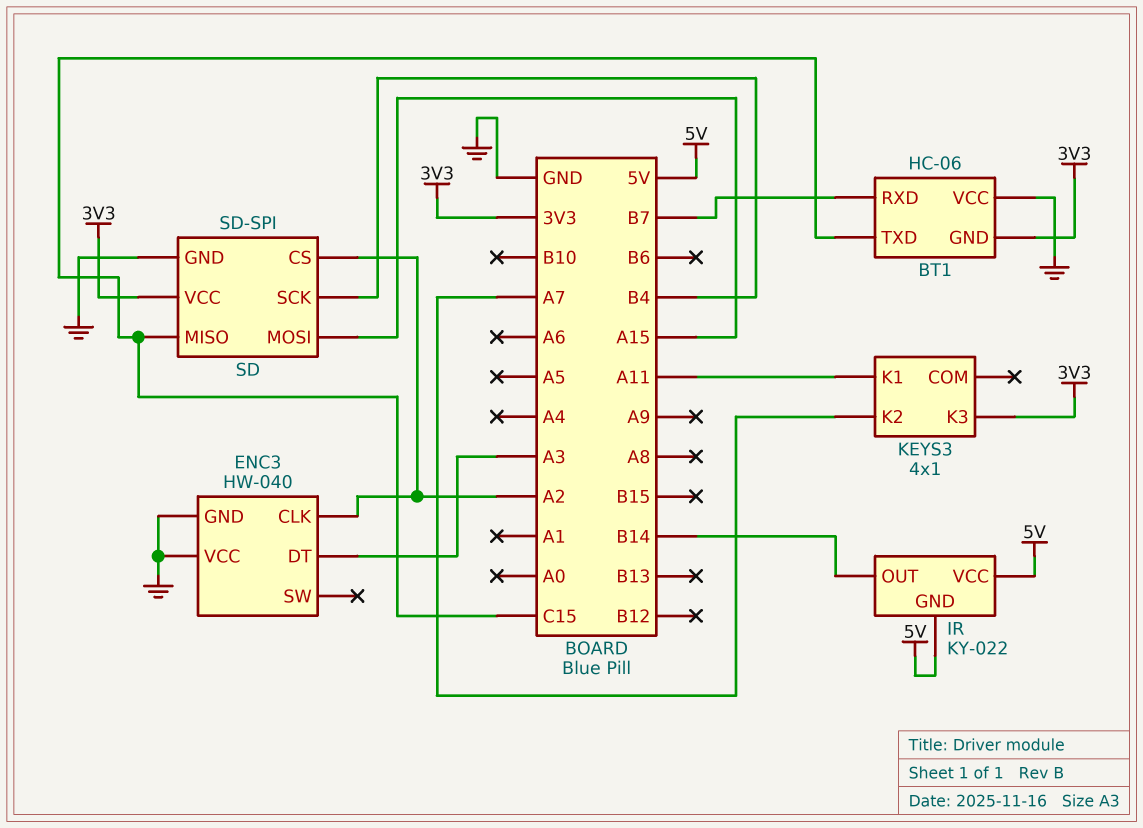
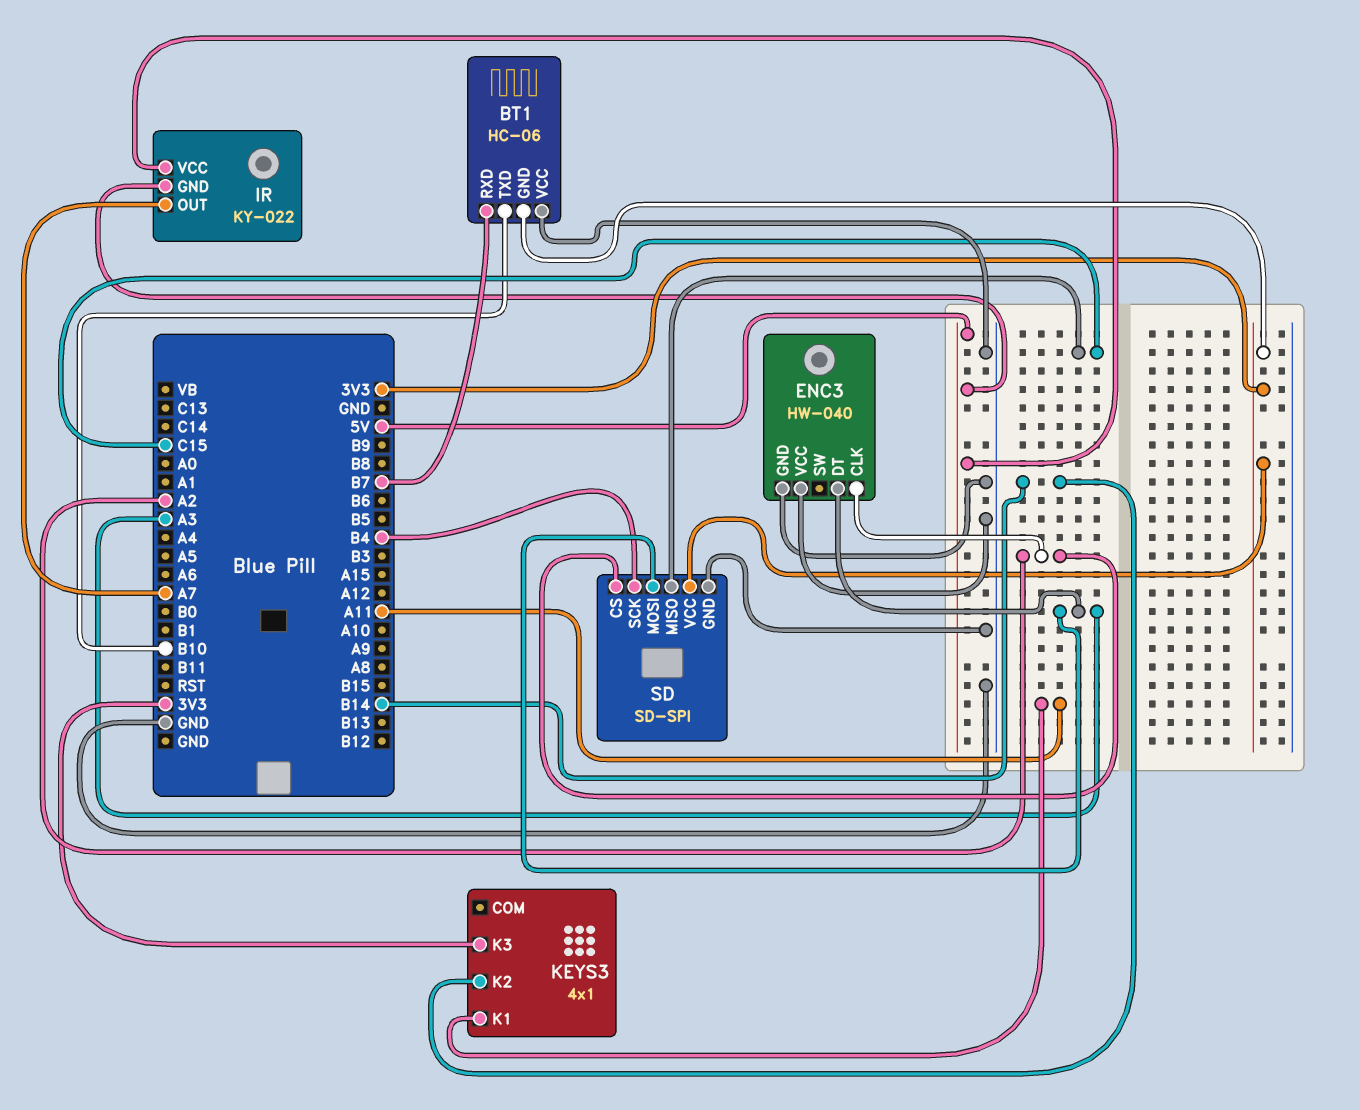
BT1 pin TXD: C15 -> B10
IR pin OUT: B14 -> A7
KEYS3 pin K2: A7 -> B14
SD pin MOSI: A15 -> A3

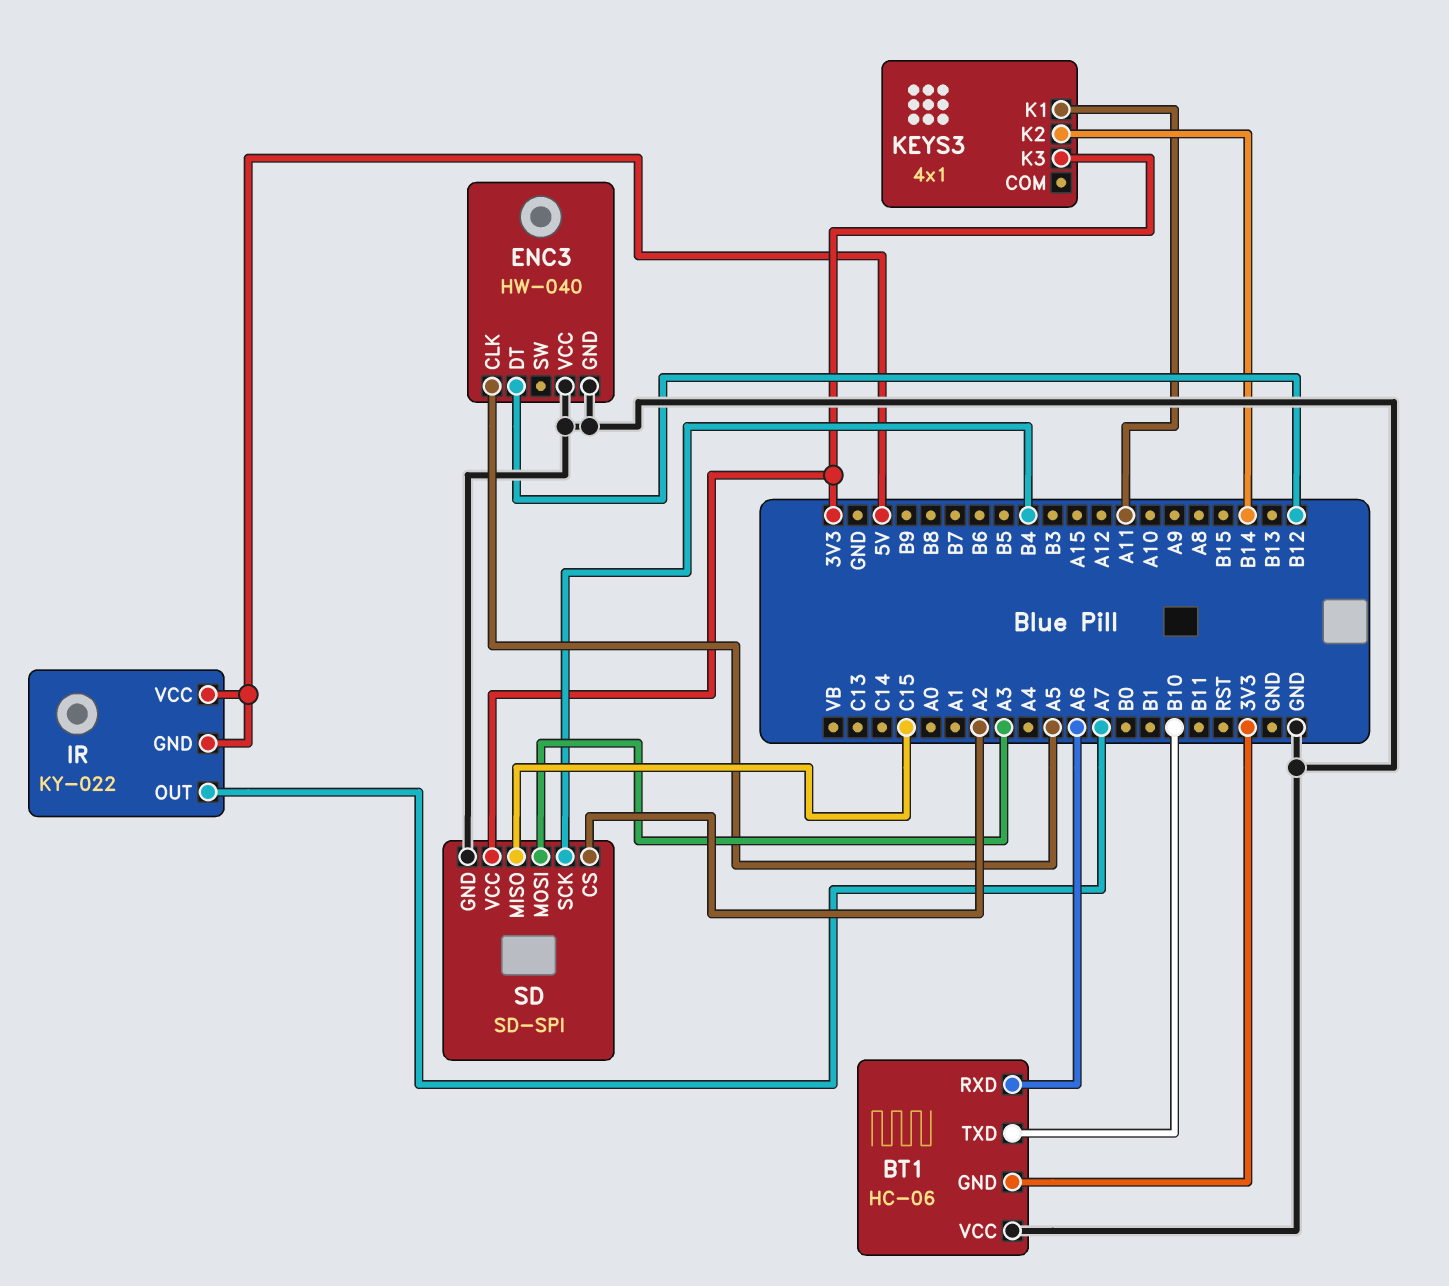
BT1 pin RXD: B7 -> A6
ENC3 pin CLK: A2 -> A5
ENC3 pin DT: A3 -> B12

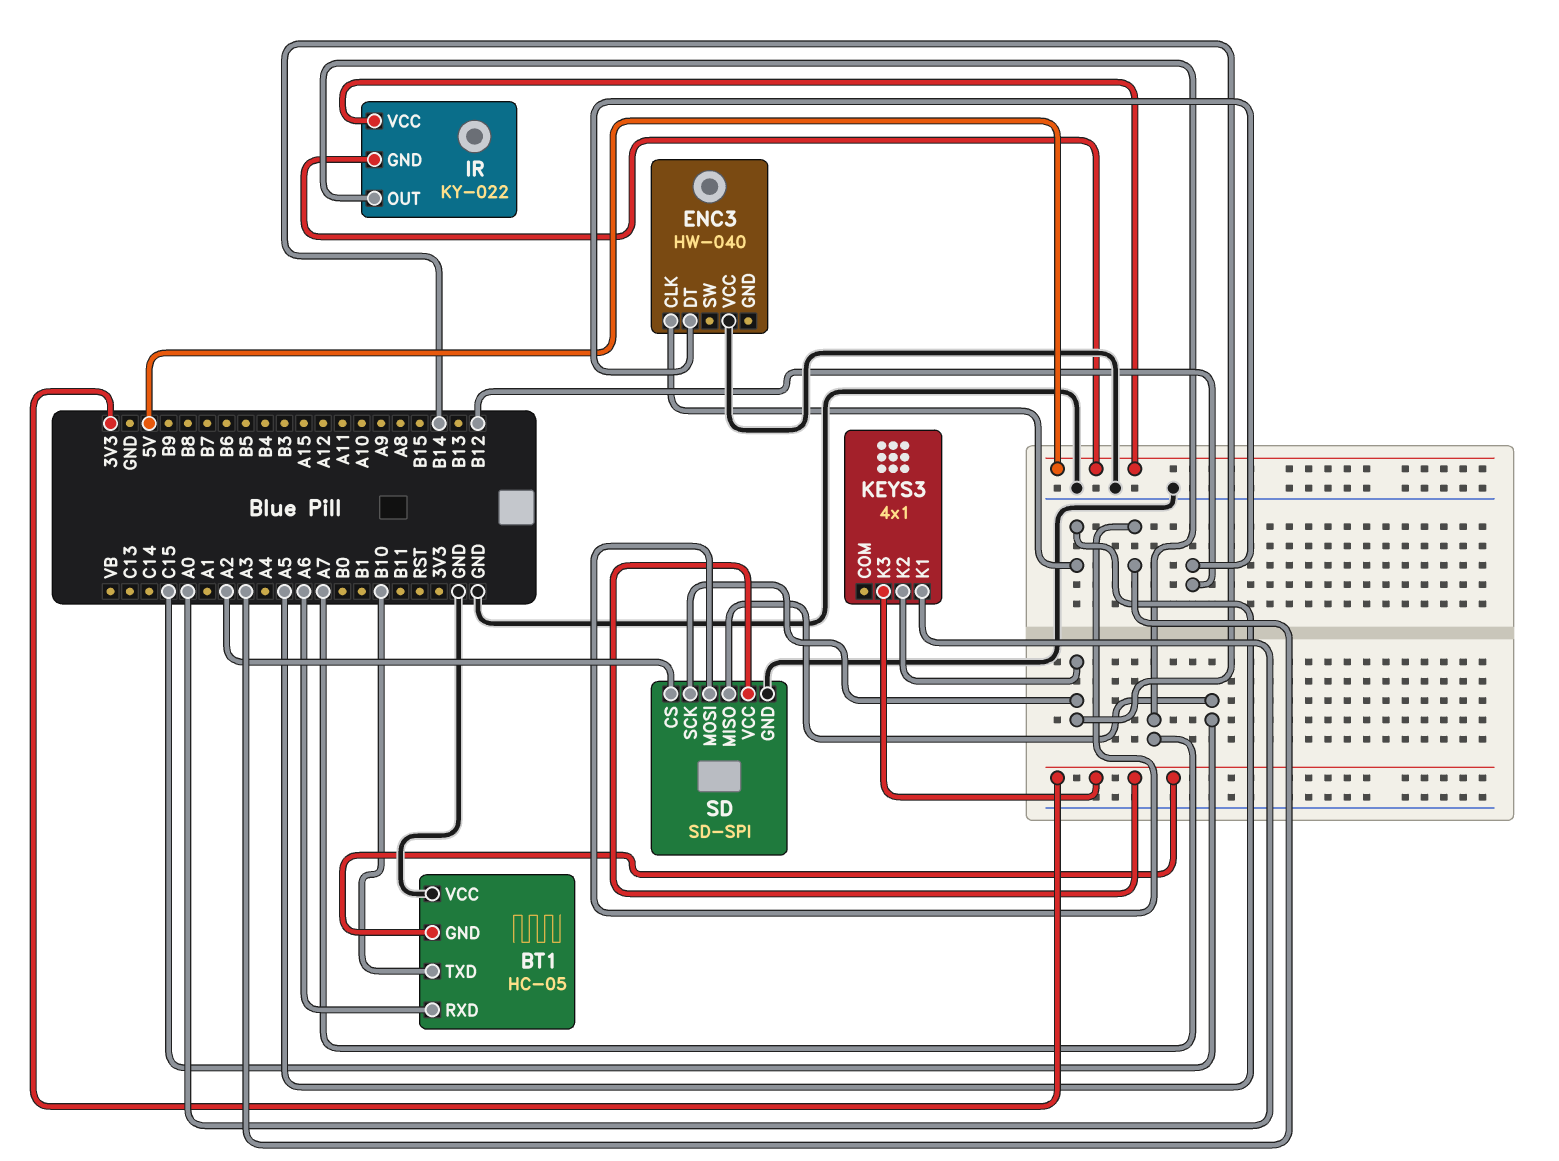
BT1: HC-06 -> HC-05
ENC3 pin GND: GND -> none
KEYS3 pin K1: A11 -> A0
SD pin SCK: B4 -> B14

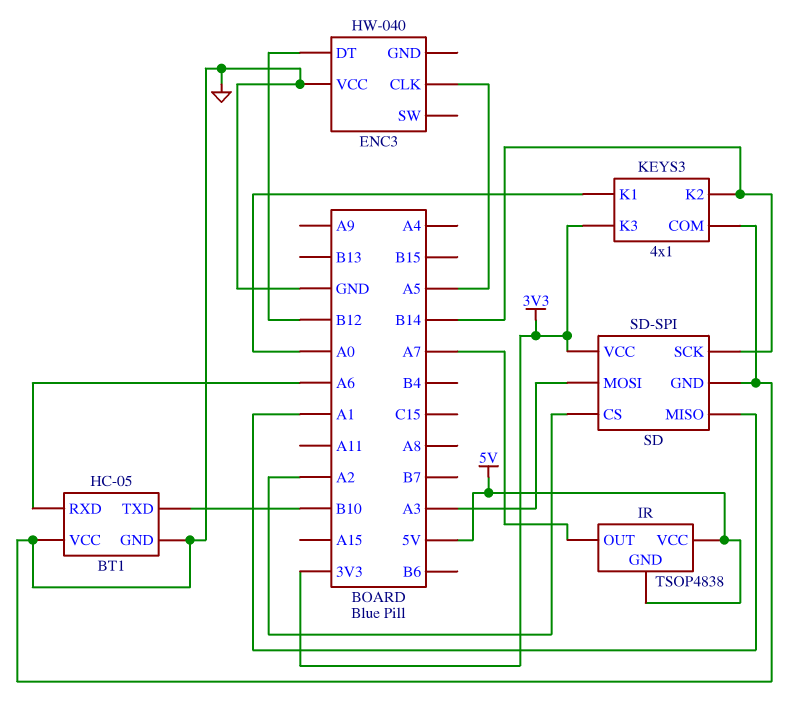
BT1 pin GND: 3V3 -> GND
IR: KY-022 -> TSOP4838
KEYS3 pin COM: none -> GND
SD pin MISO: C15 -> A1

